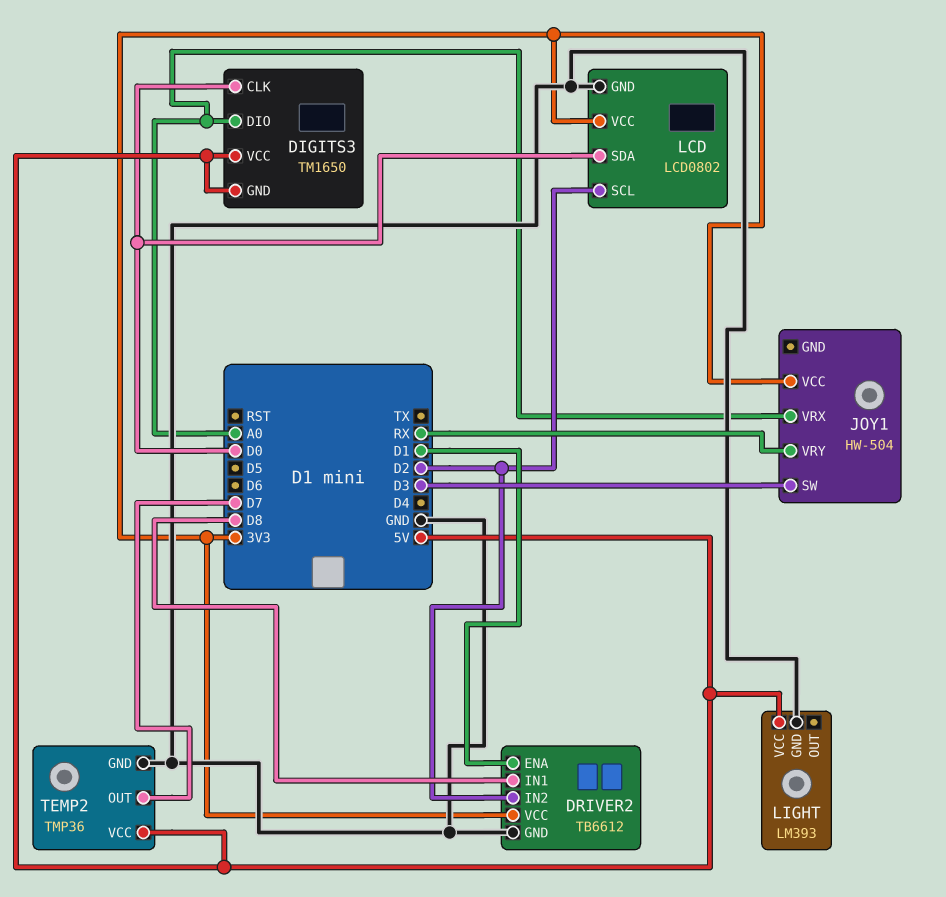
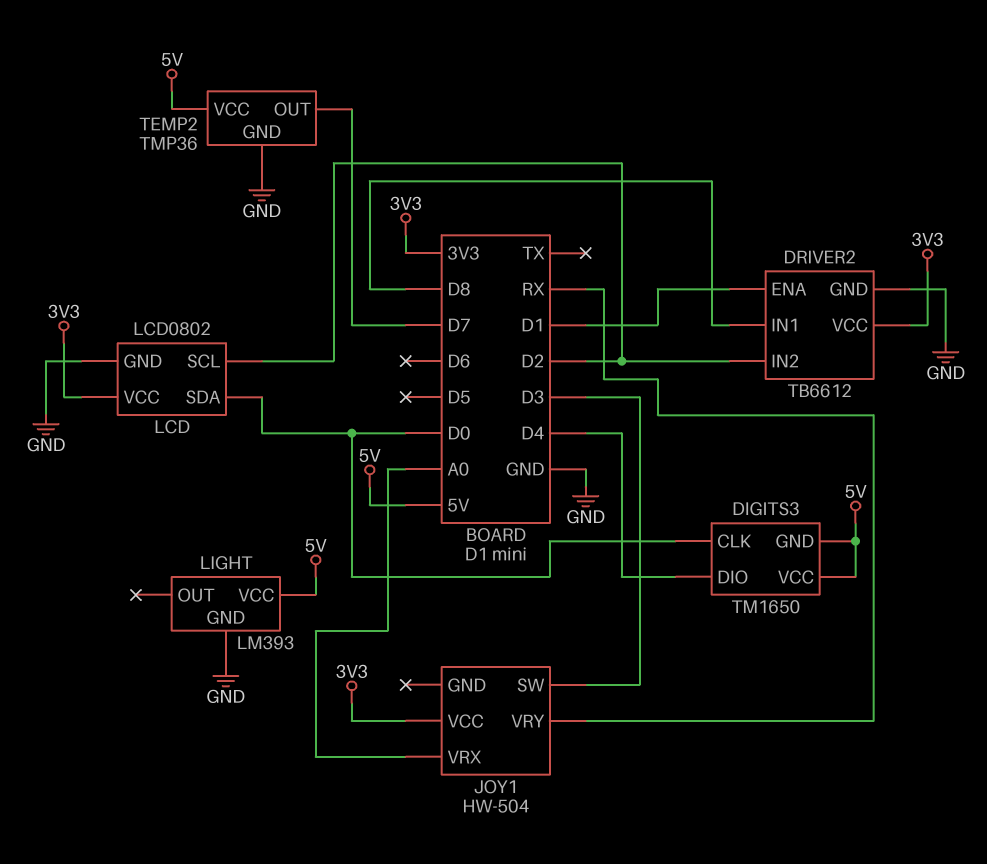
DIGITS3 pin DIO: A0 -> D4

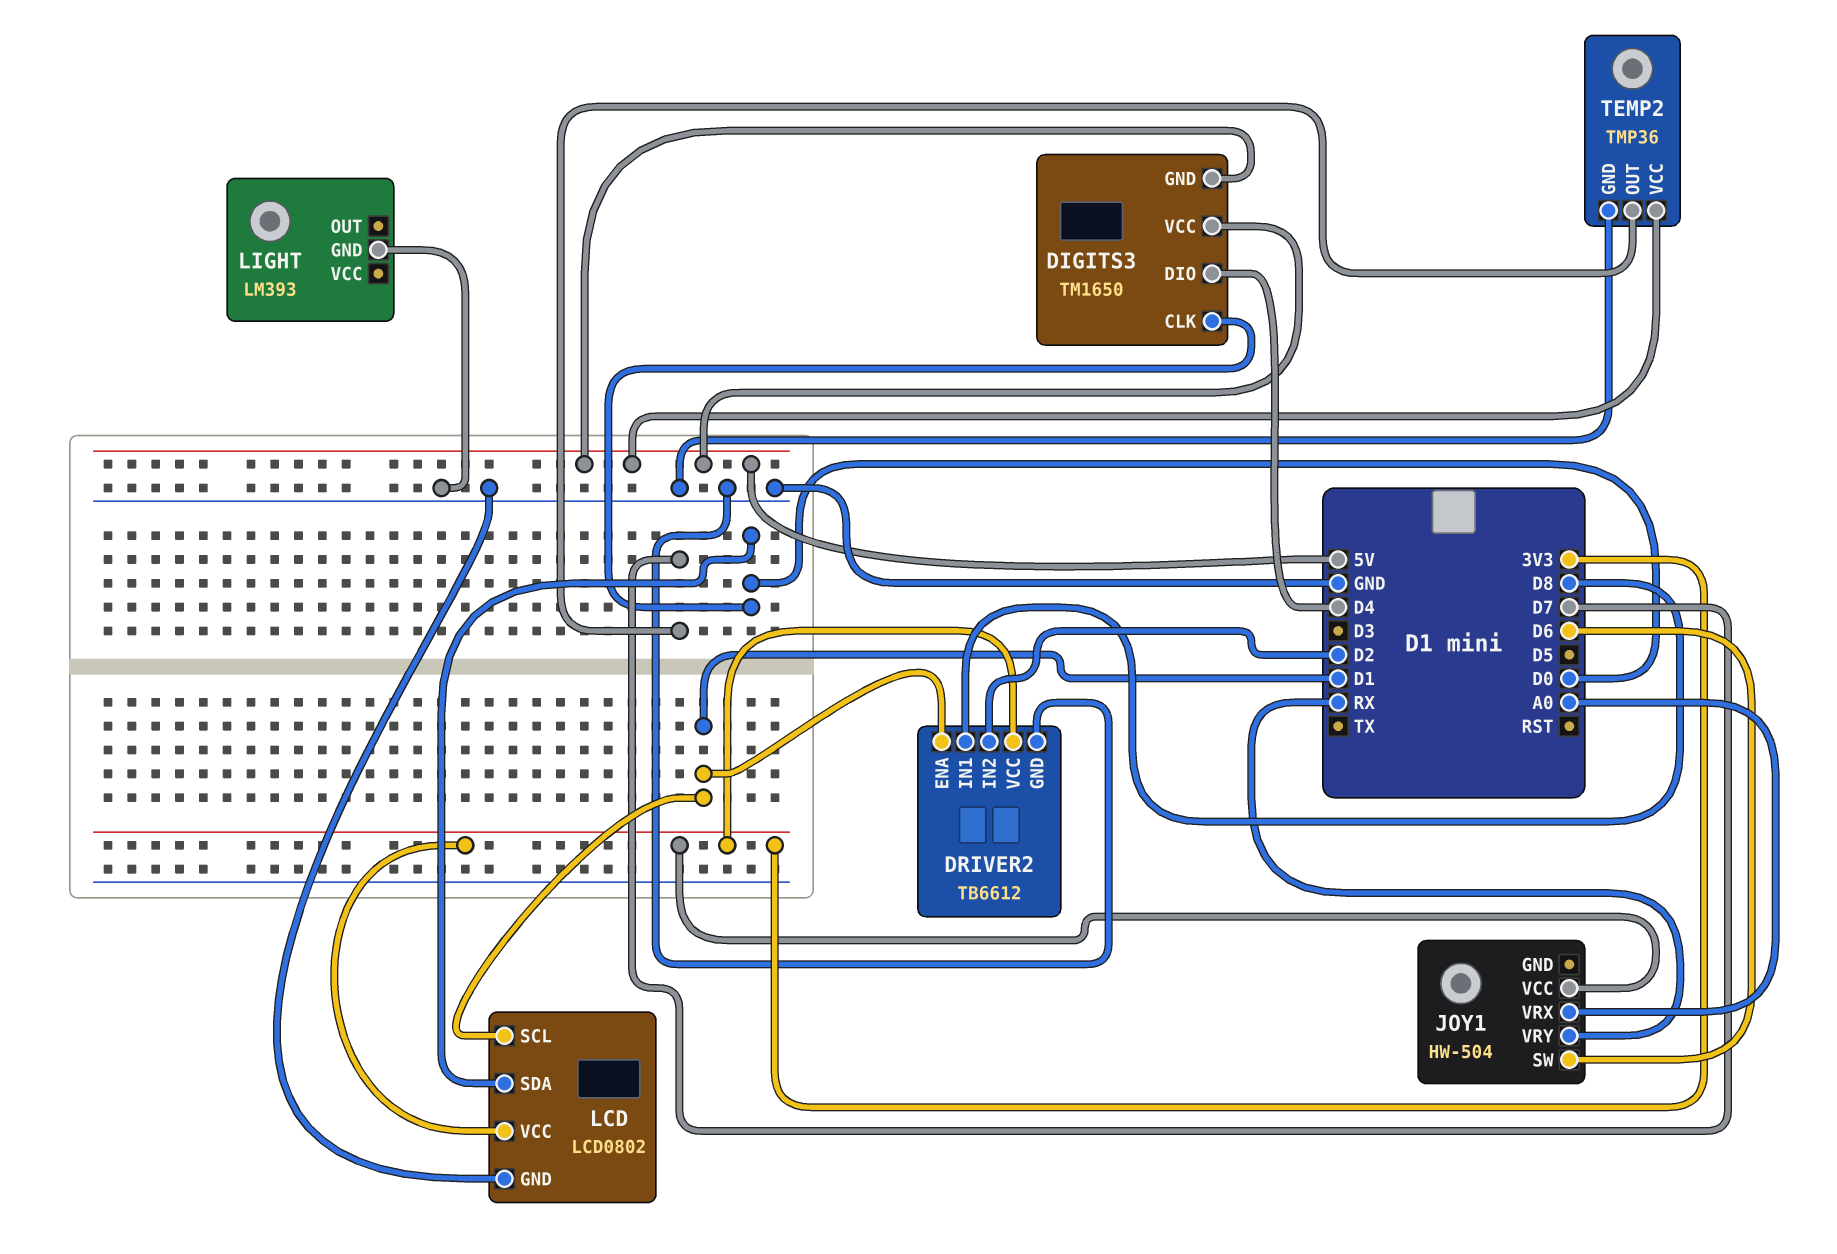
JOY1 pin SW: D3 -> D6
LCD pin SCL: D2 -> D1
LIGHT pin VCC: 5V -> none

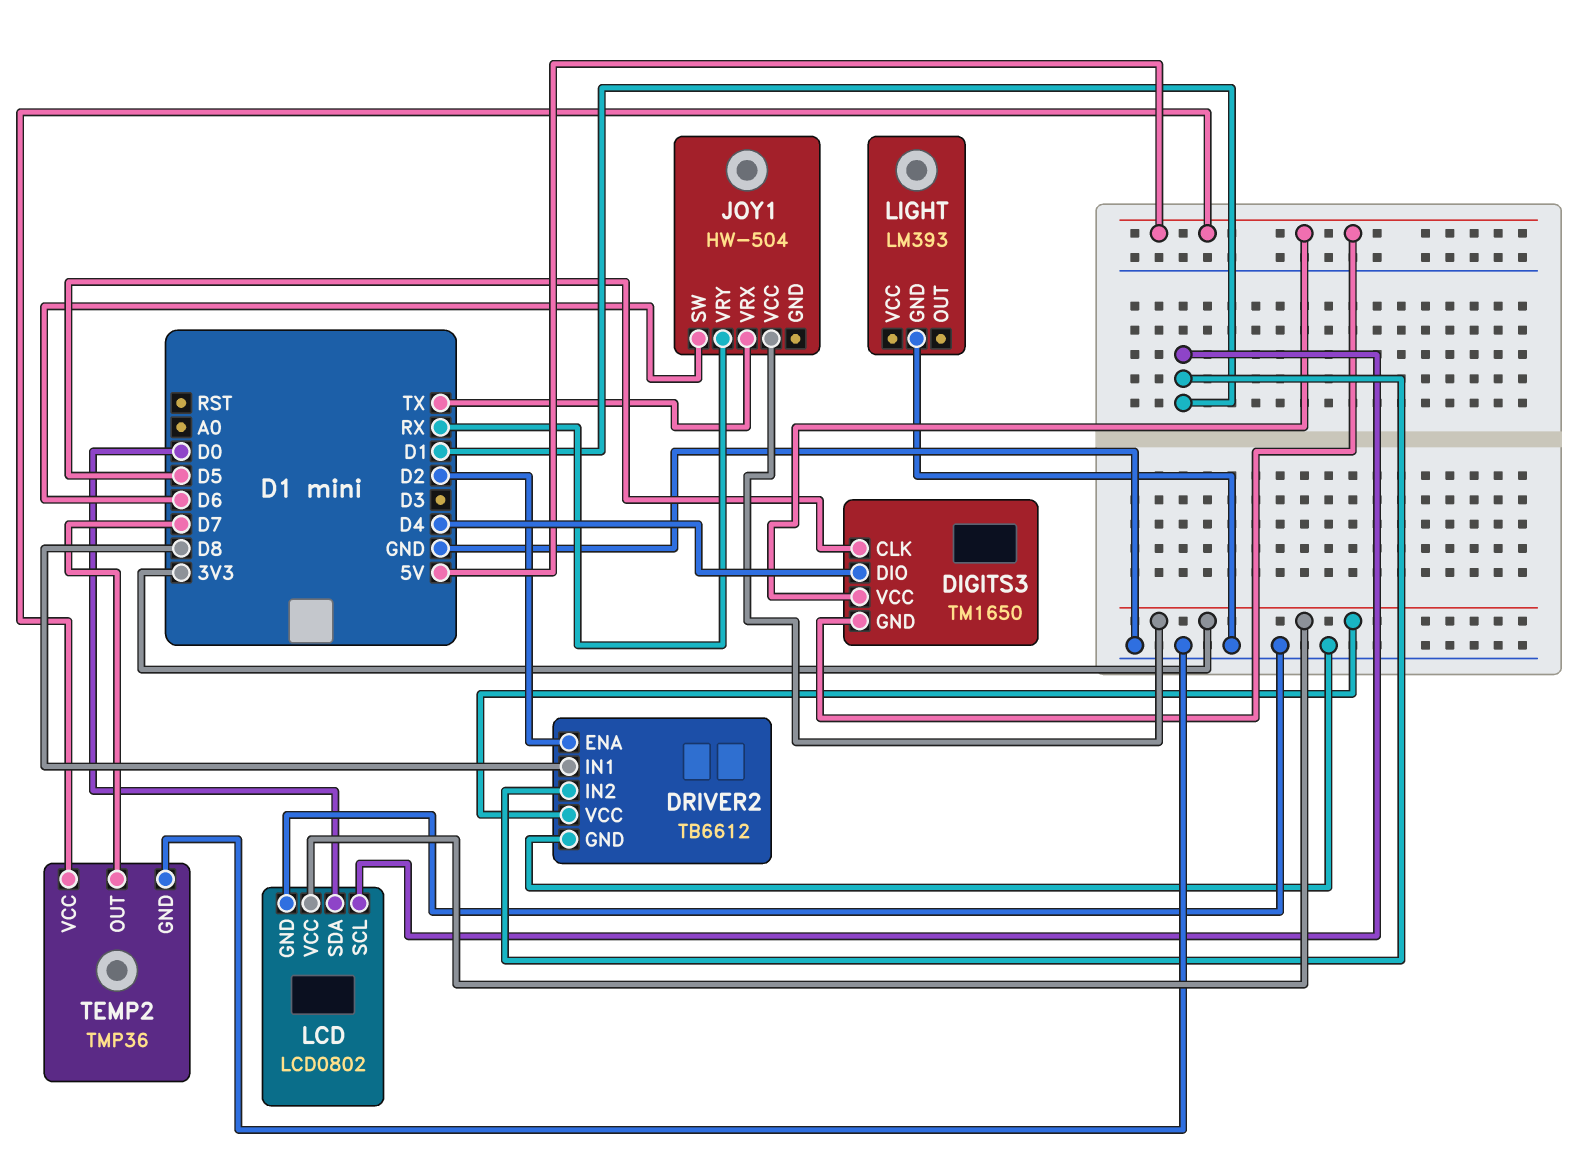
DIGITS3 pin CLK: D0 -> D5
DRIVER2 pin ENA: D1 -> D2
DRIVER2 pin IN2: D2 -> D1
JOY1 pin VRX: A0 -> TX

